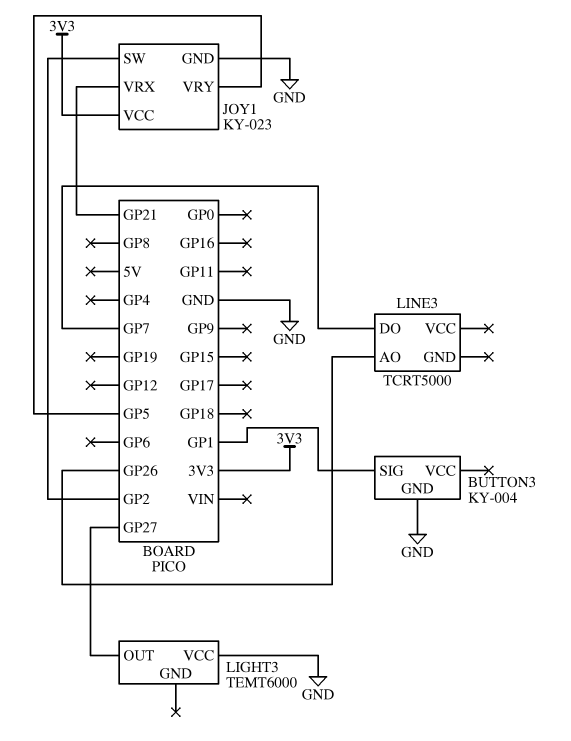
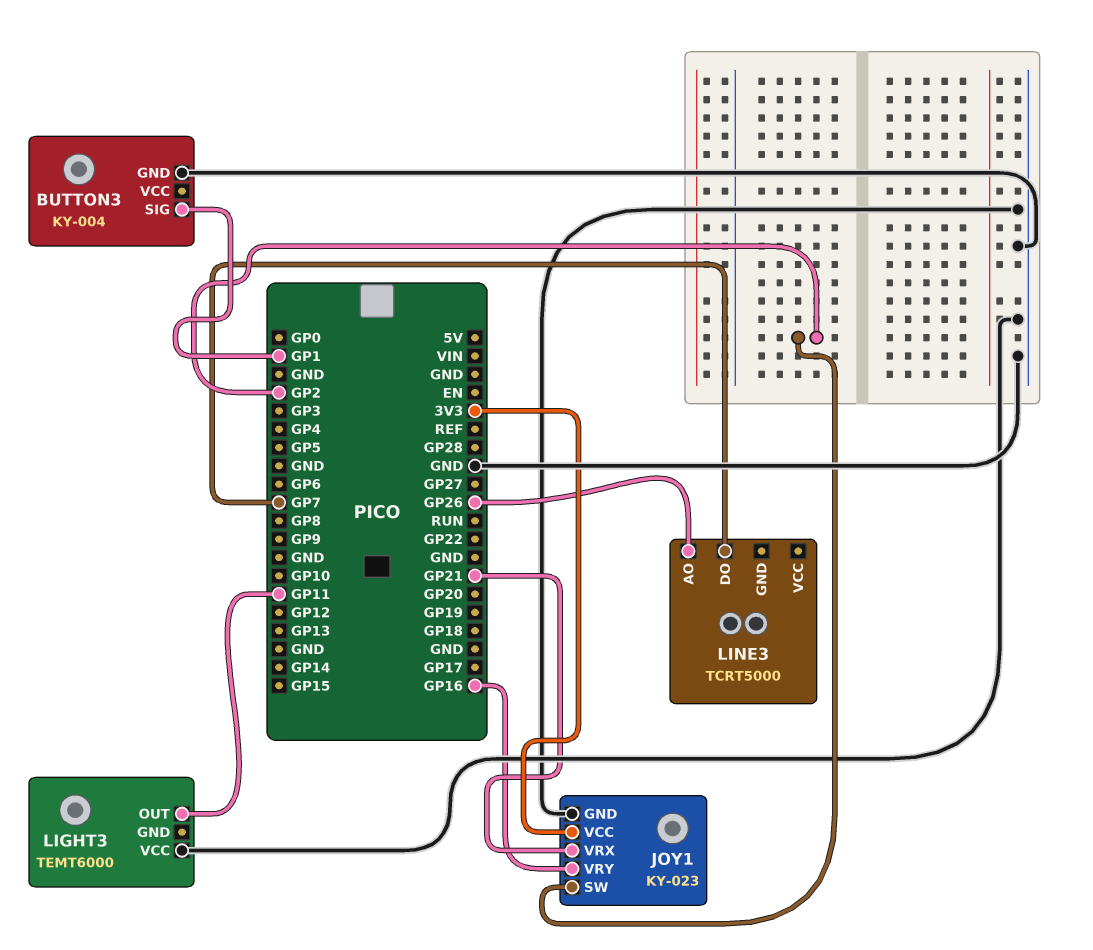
JOY1 pin VRY: GP5 -> GP16
LIGHT3 pin OUT: GP27 -> GP11

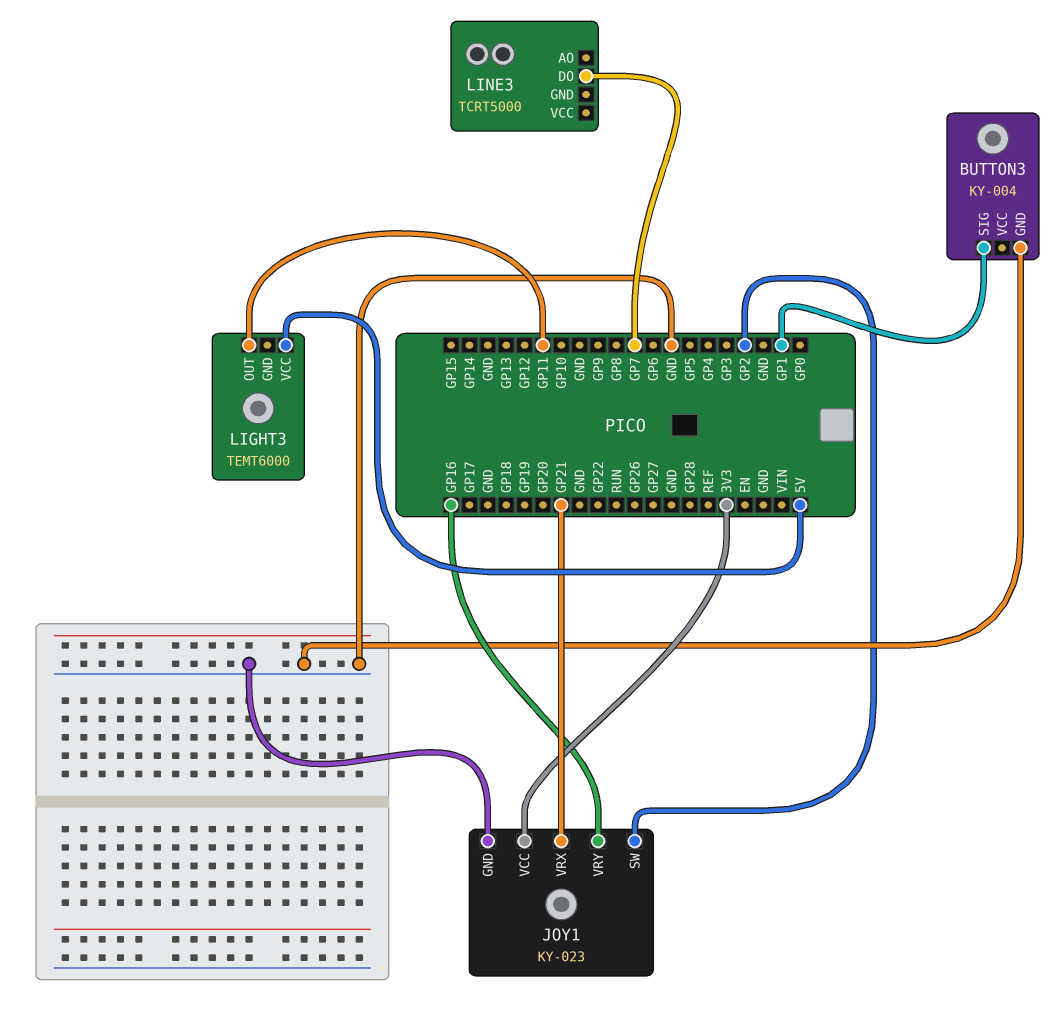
LIGHT3 pin VCC: GND -> 5V
LINE3 pin AO: GP26 -> none

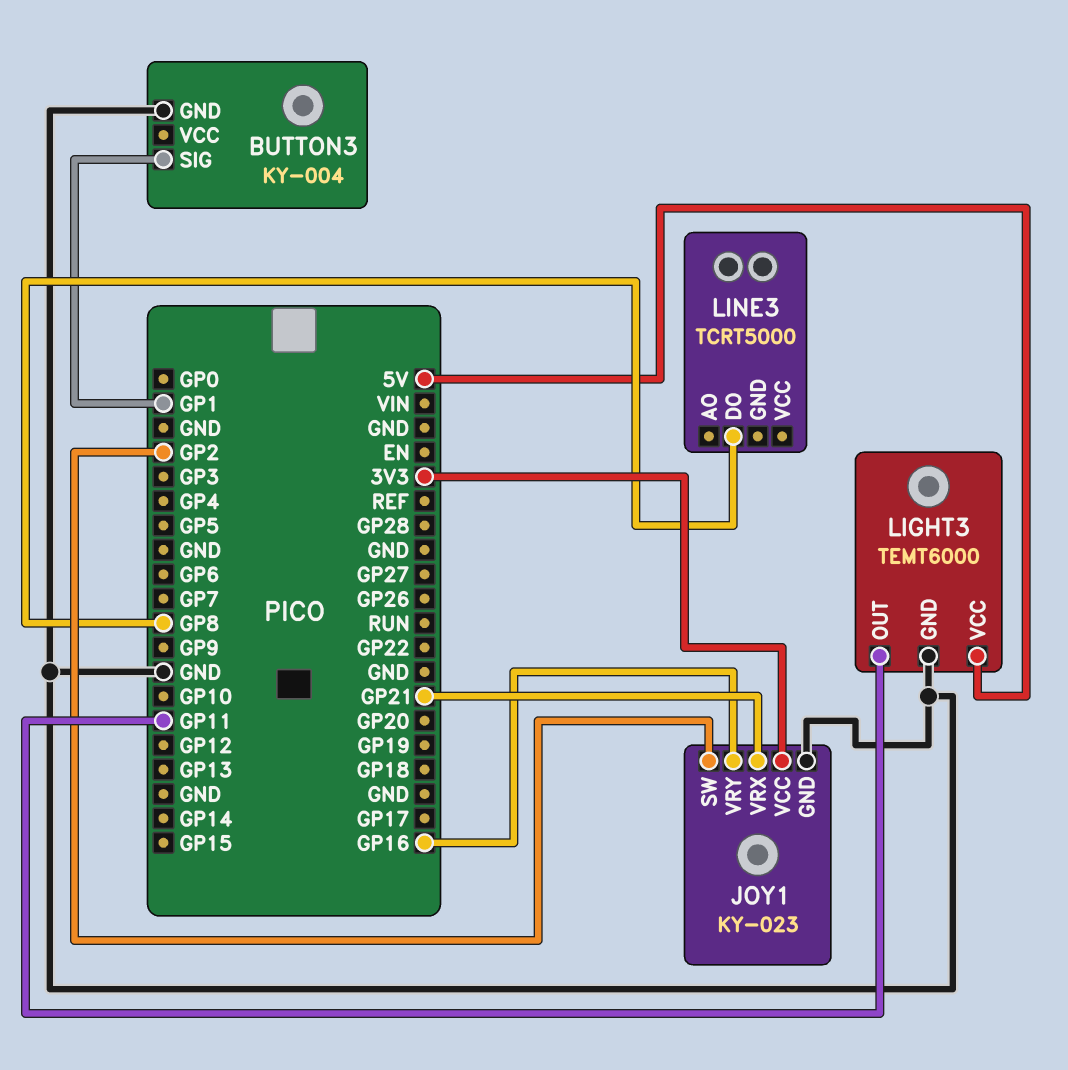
LIGHT3 pin GND: none -> GND
LINE3 pin DO: GP7 -> GP8

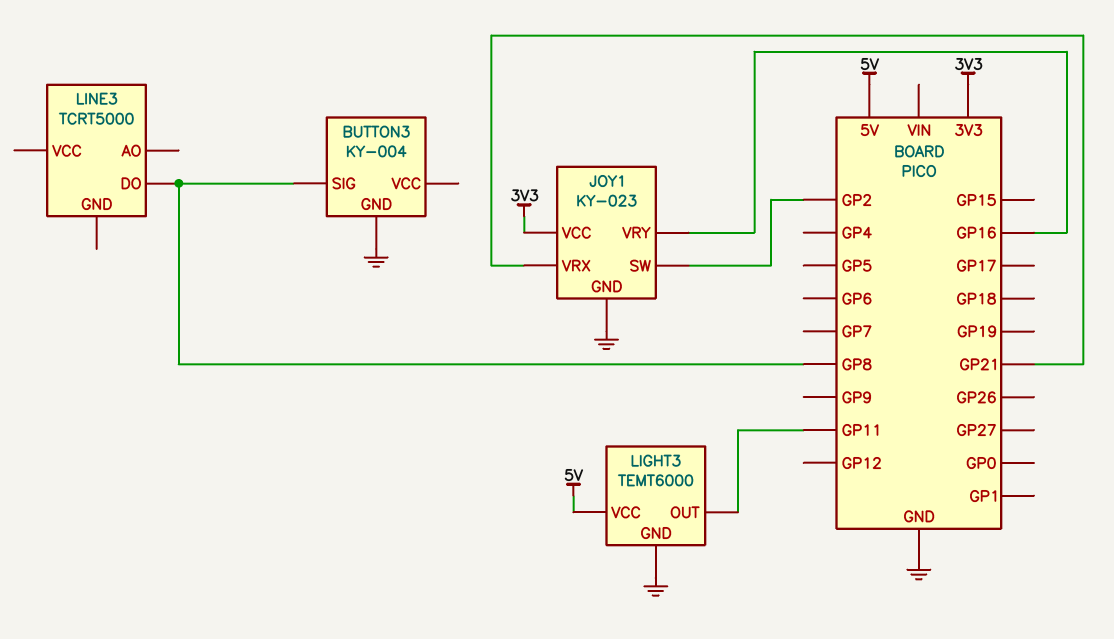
BUTTON3 pin SIG: GP1 -> GP8

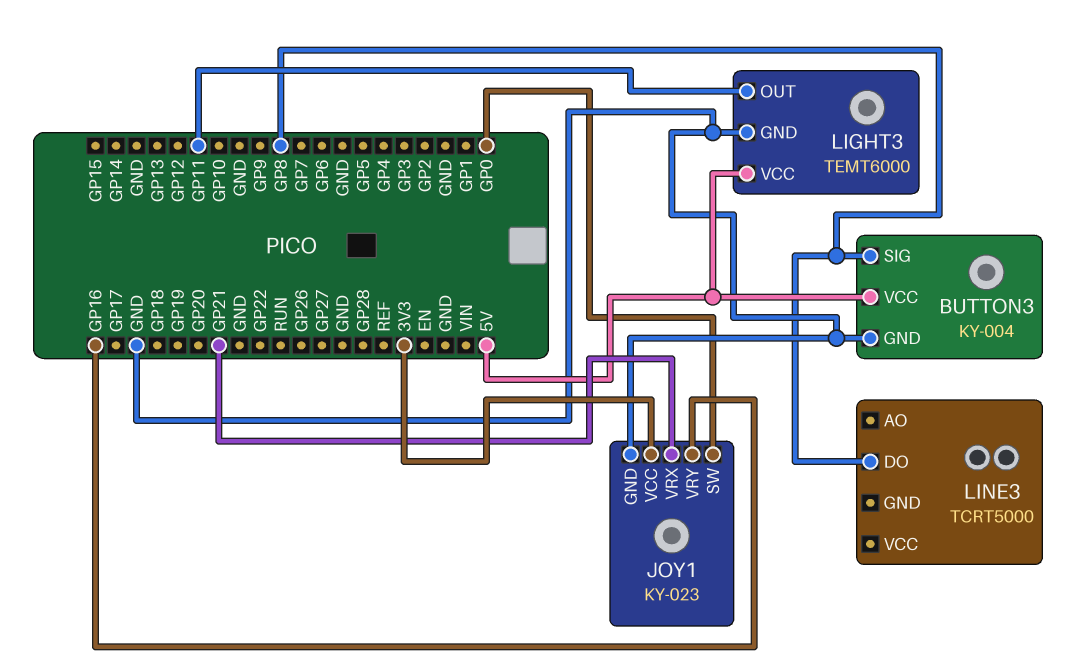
BUTTON3 pin VCC: none -> 5V
JOY1 pin SW: GP2 -> GP0

